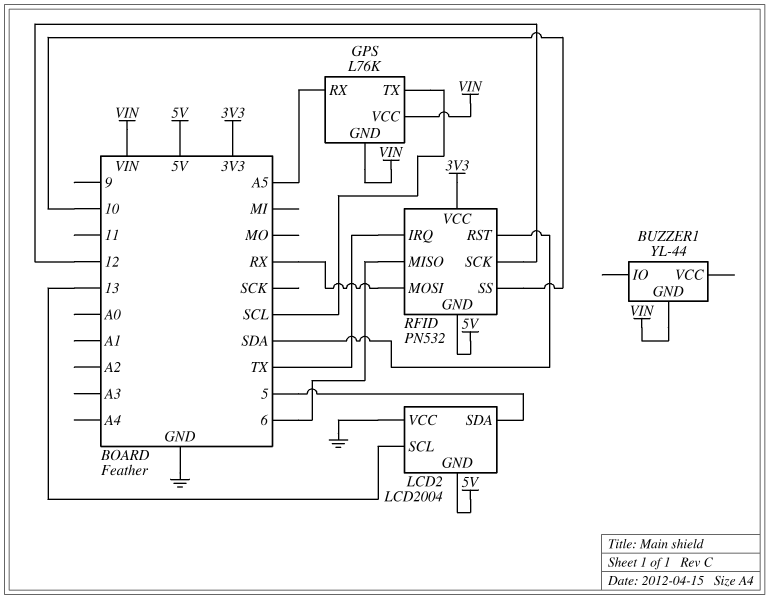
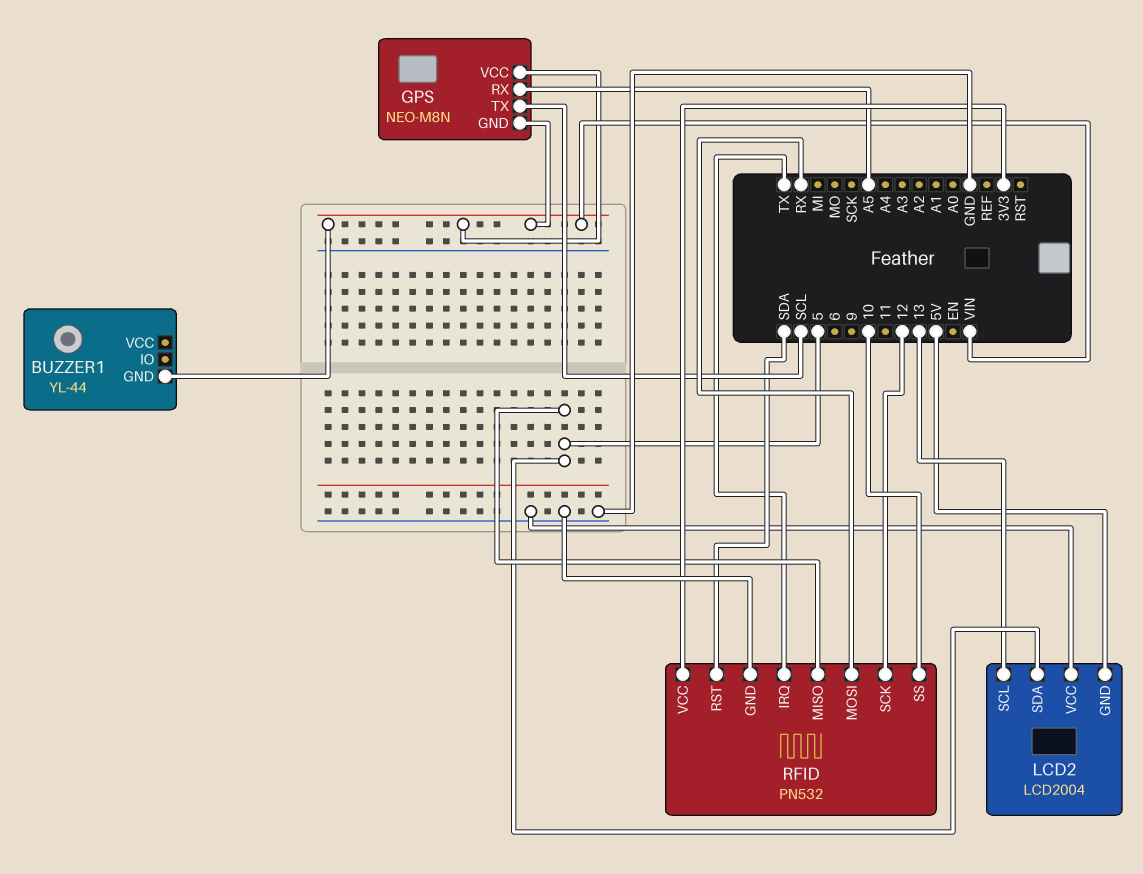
GPS: L76K -> NEO-M8N
RFID pin GND: 5V -> GND
RFID pin MISO: 6 -> 5

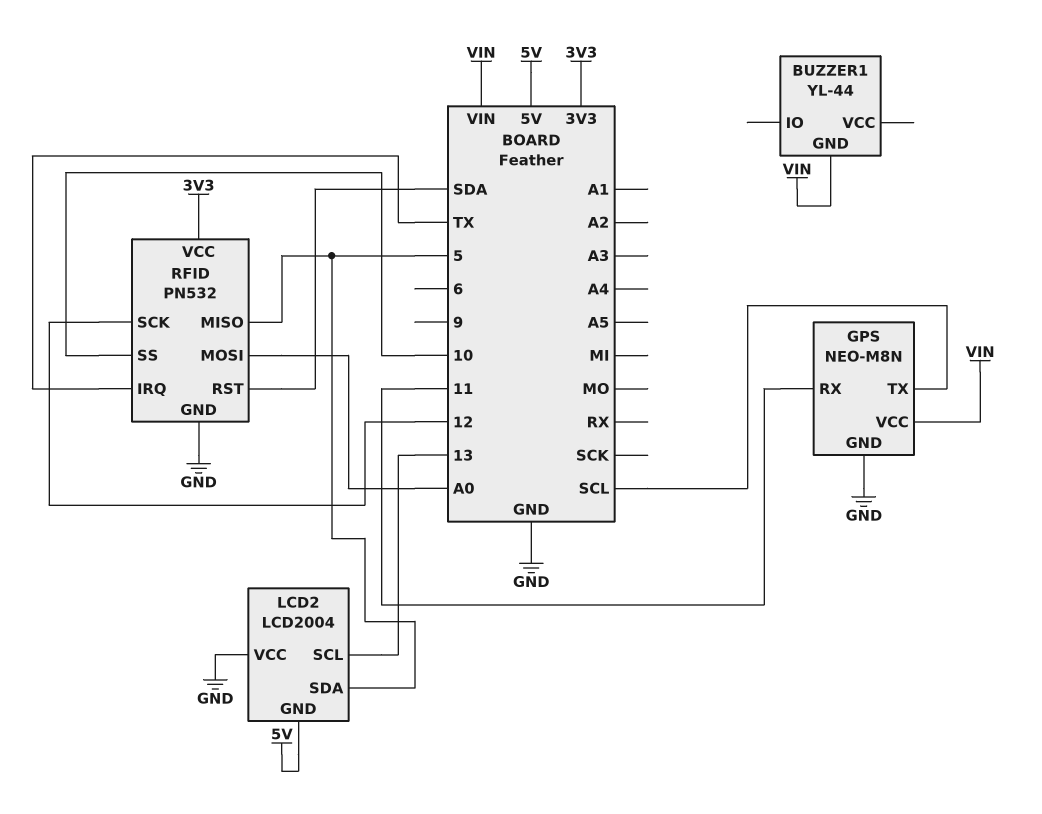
GPS pin GND: VIN -> GND
GPS pin RX: A5 -> 11
RFID pin MOSI: RX -> A0

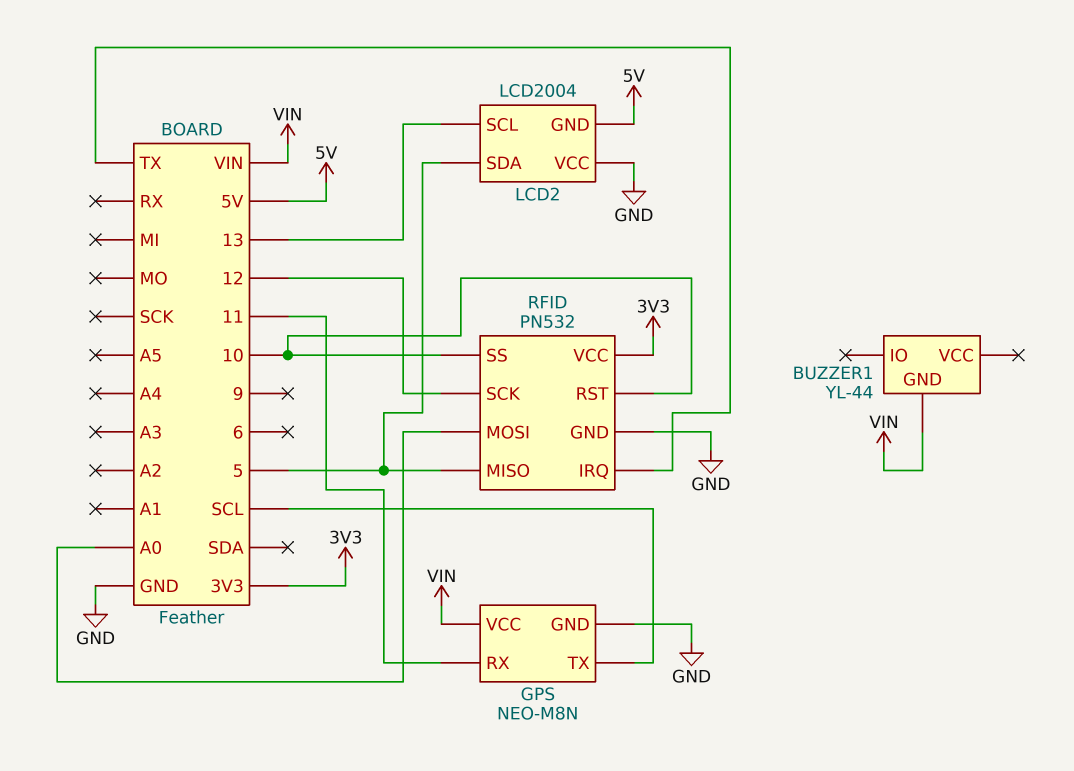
RFID pin RST: SDA -> 10

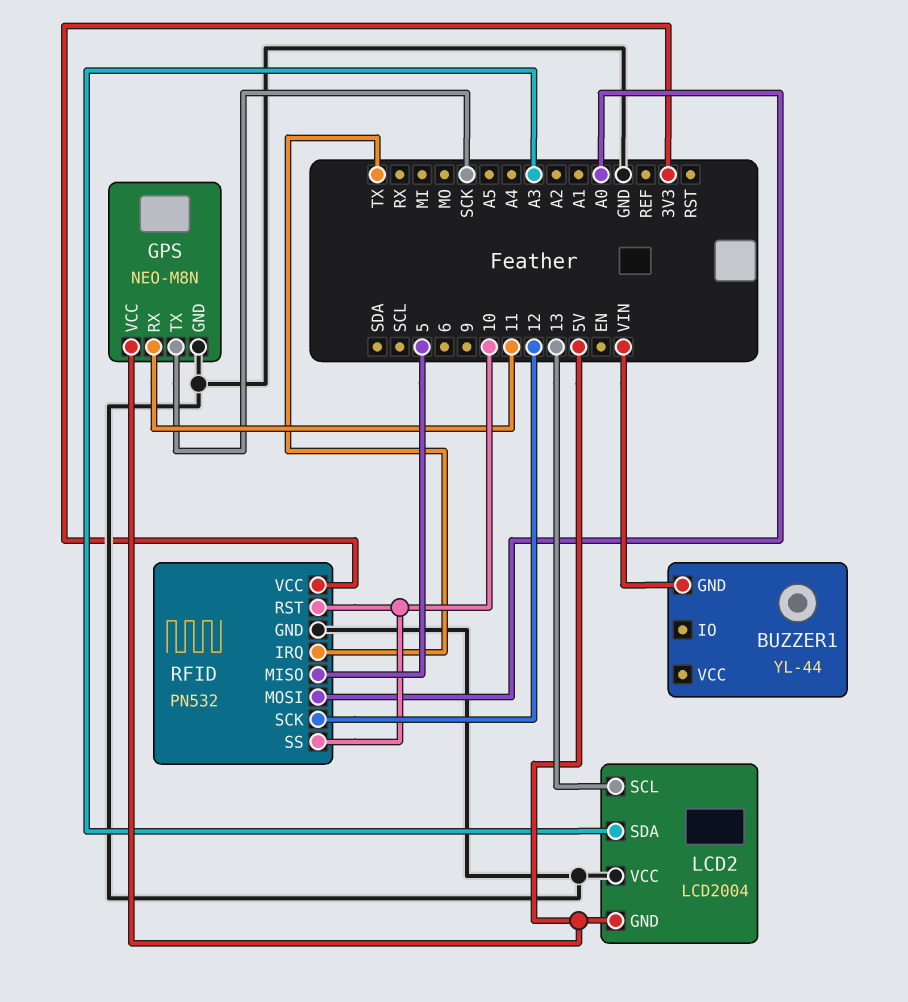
GPS pin TX: SCL -> SCK
GPS pin VCC: VIN -> 5V
LCD2 pin SDA: 5 -> A3

